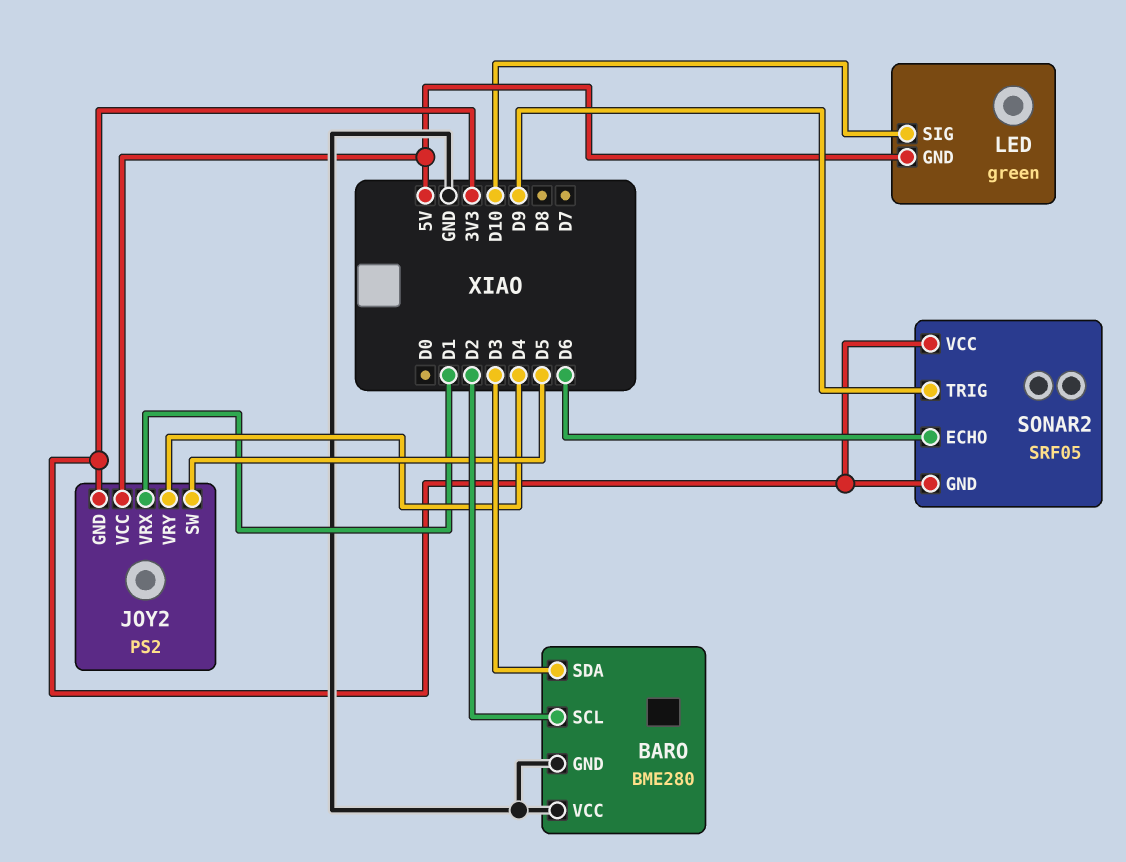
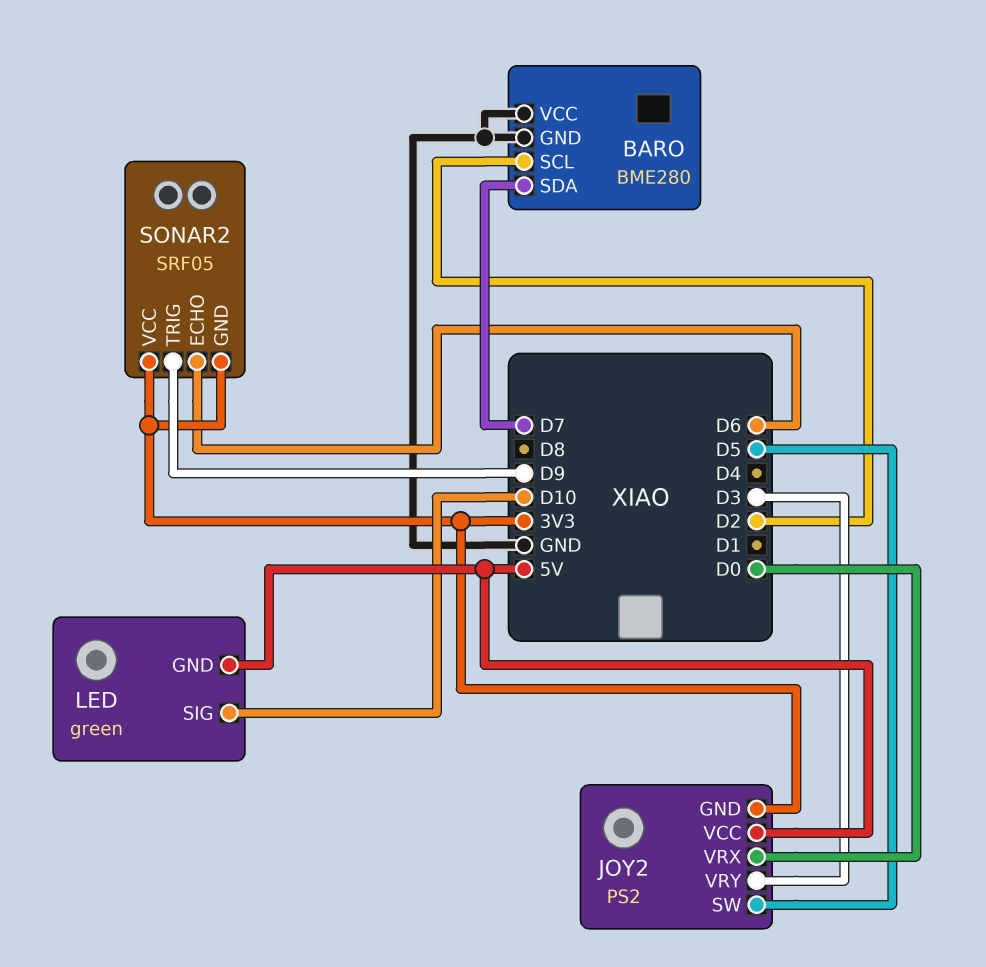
BARO pin SDA: D3 -> D7
JOY2 pin VRX: D1 -> D0
JOY2 pin VRY: D4 -> D3

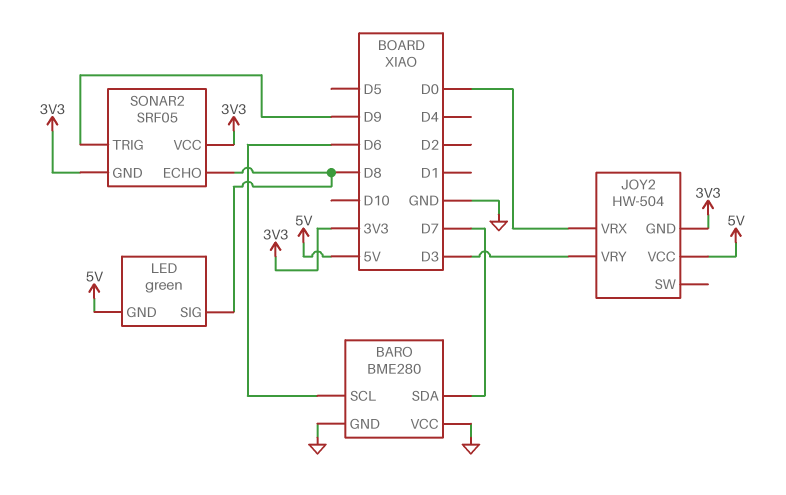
BARO pin SCL: D2 -> D6
JOY2: PS2 -> HW-504
JOY2 pin SW: D5 -> none
LED pin SIG: D10 -> D8
SONAR2 pin ECHO: D6 -> D8

